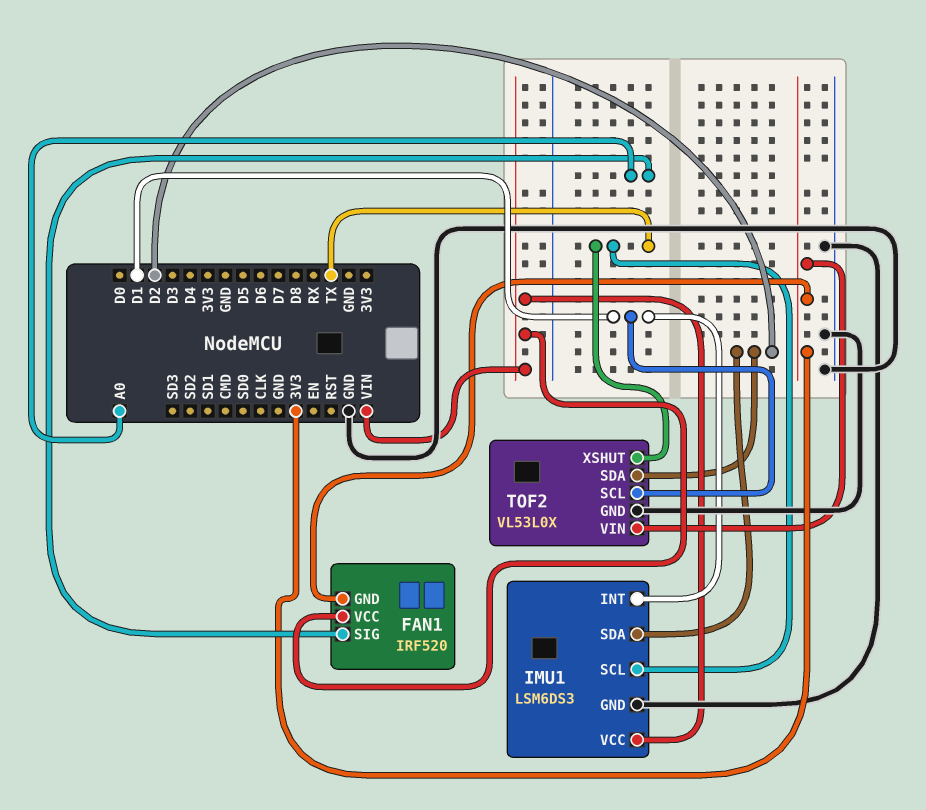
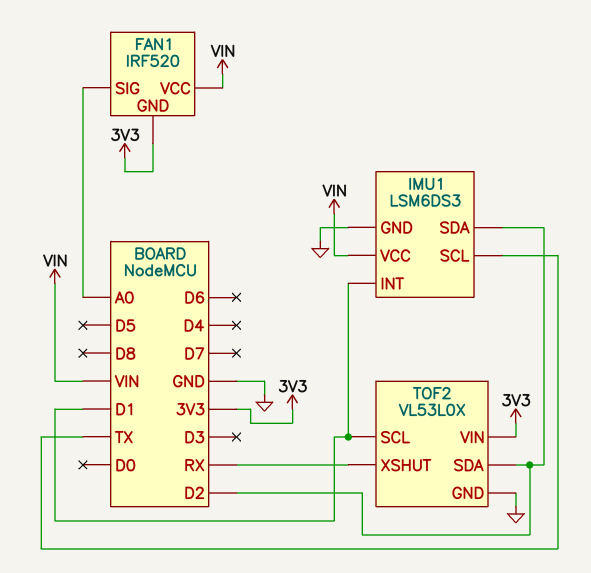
TOF2 pin XSHUT: TX -> RX

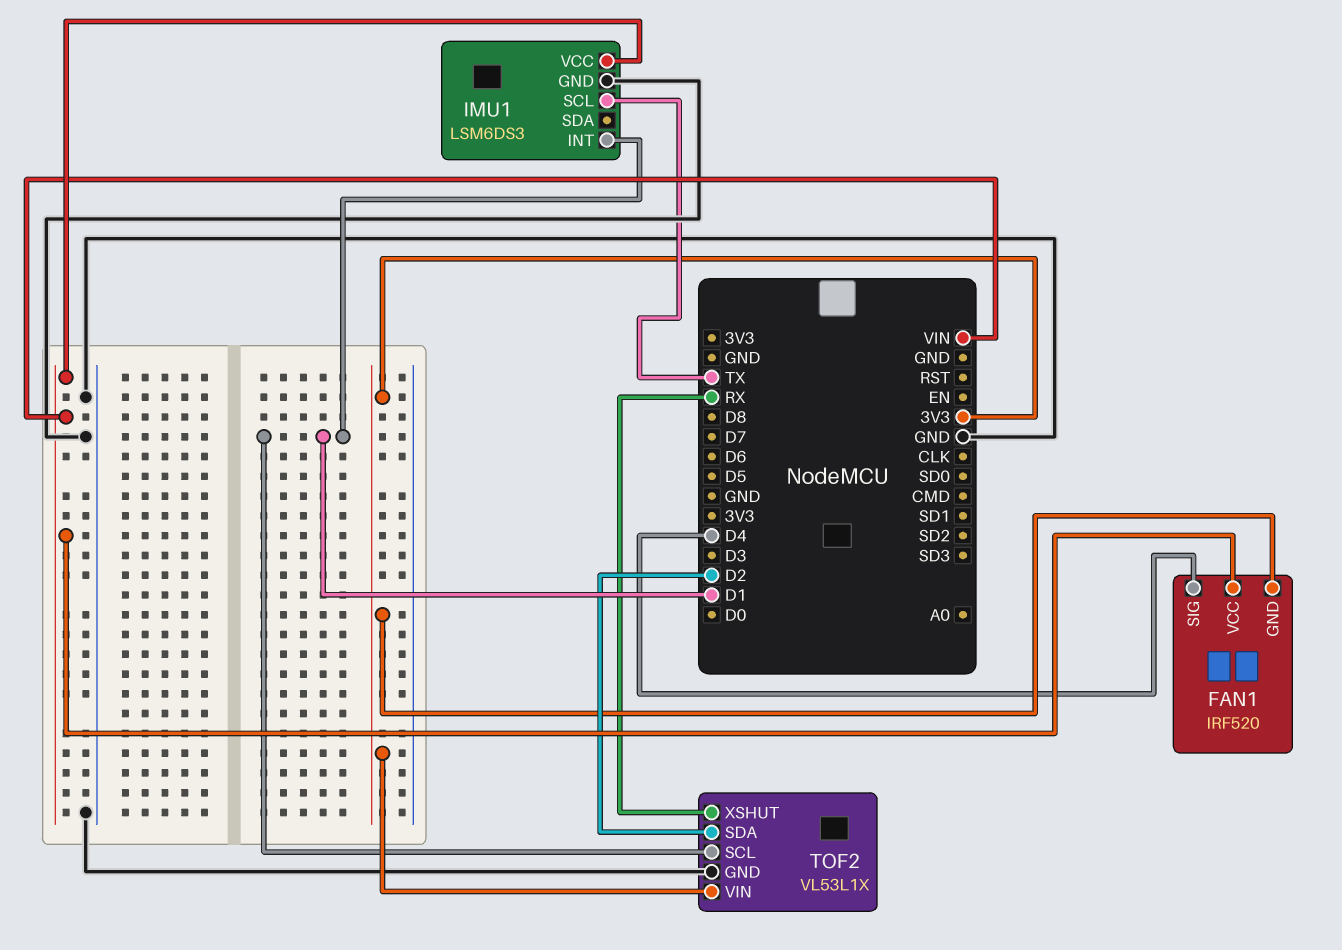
FAN1 pin SIG: A0 -> D4
IMU1 pin SDA: D2 -> none
TOF2: VL53L0X -> VL53L1X

